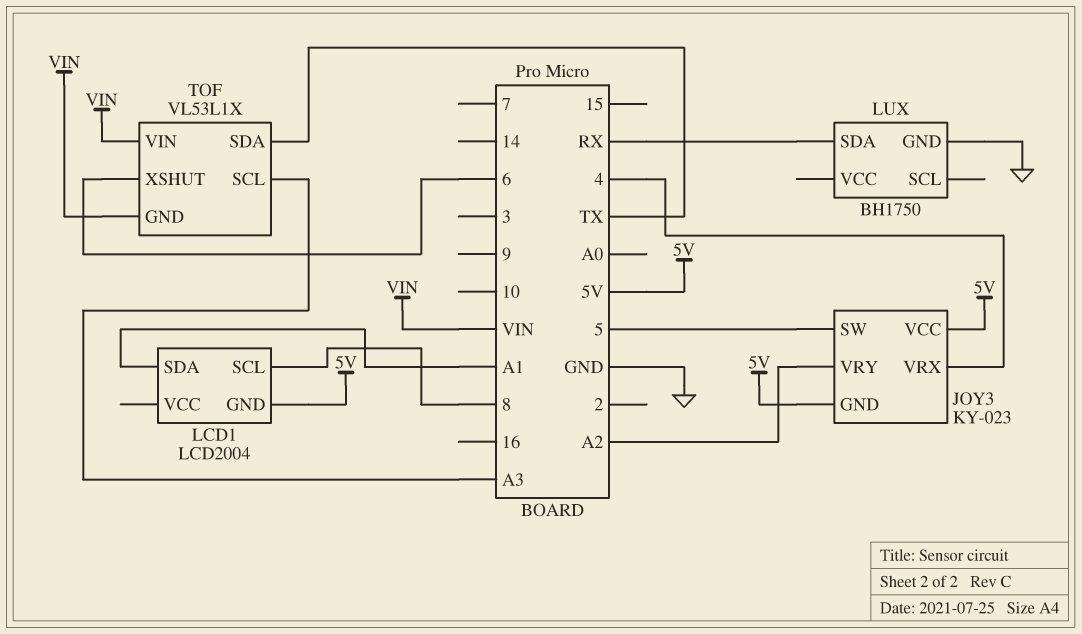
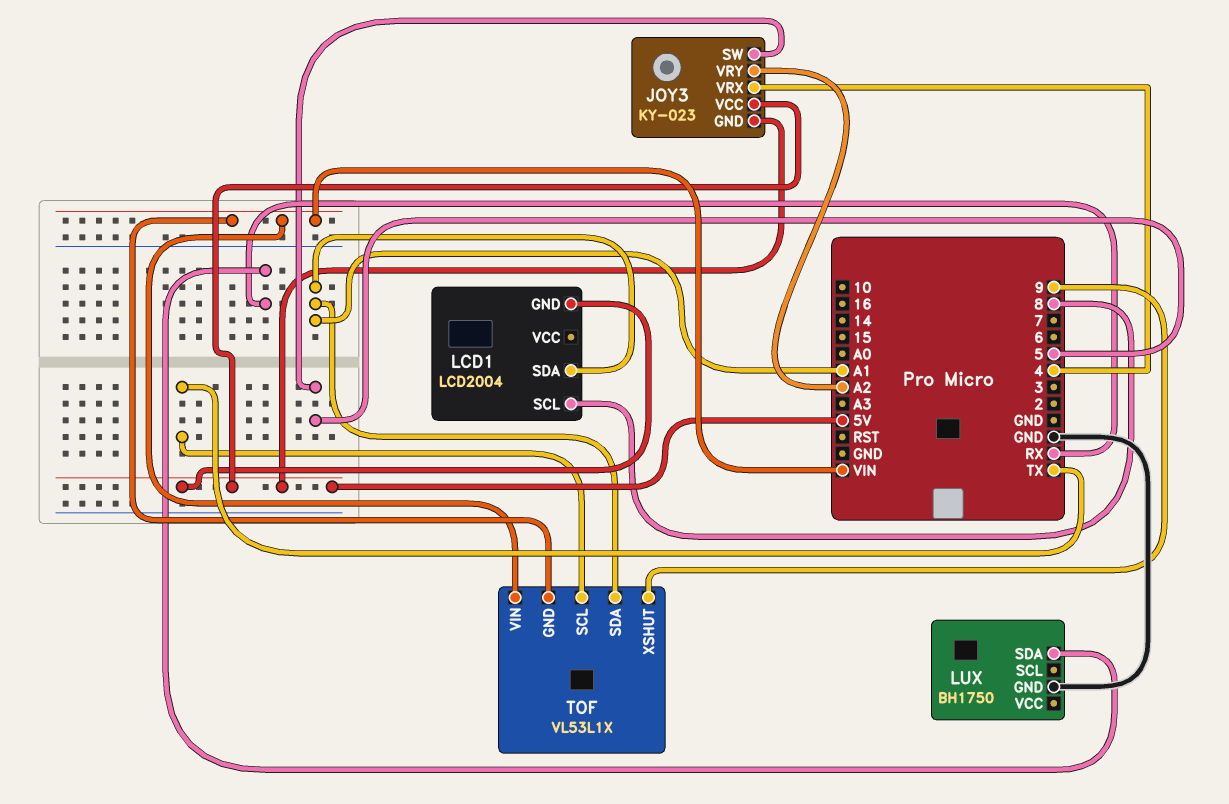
TOF pin SCL: A3 -> TX
TOF pin SDA: TX -> A1
TOF pin XSHUT: 6 -> 9

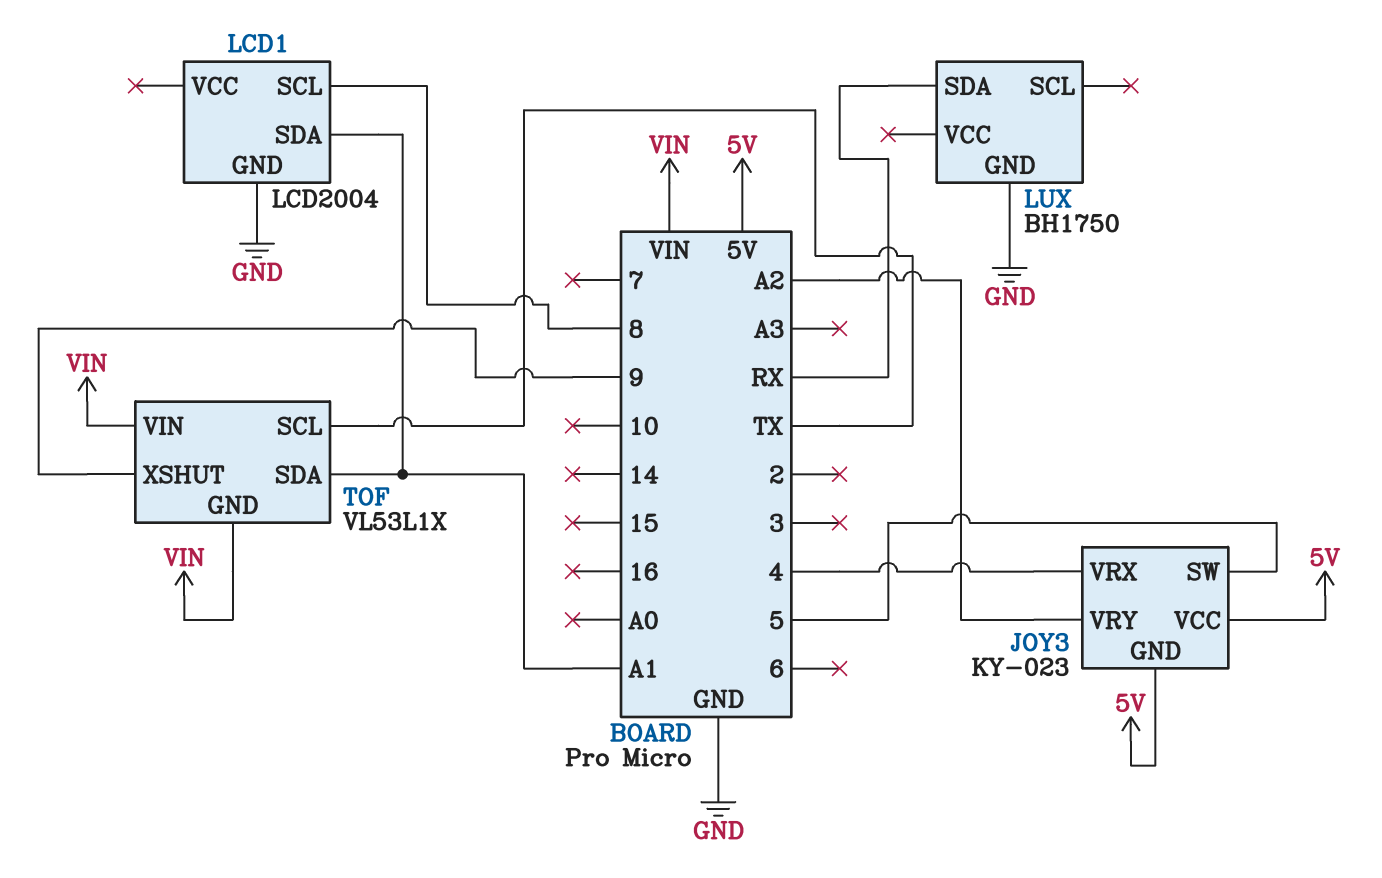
LCD1 pin GND: 5V -> GND

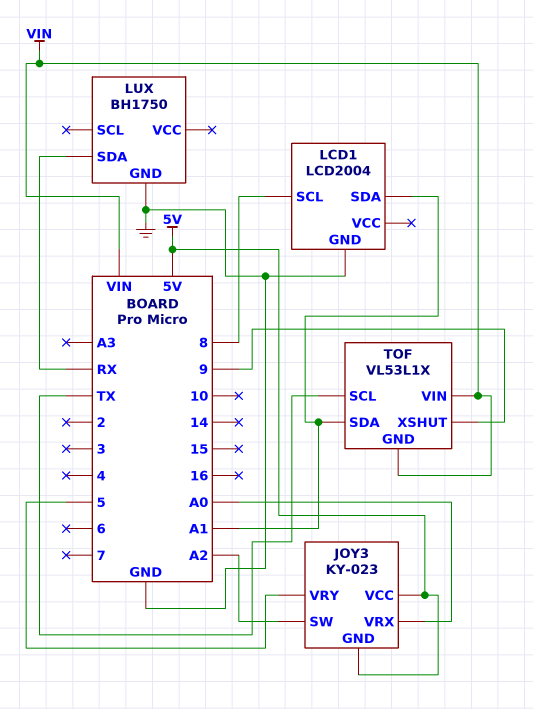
JOY3 pin SW: 5 -> A2
JOY3 pin VRX: 4 -> A0
JOY3 pin VRY: A2 -> 5

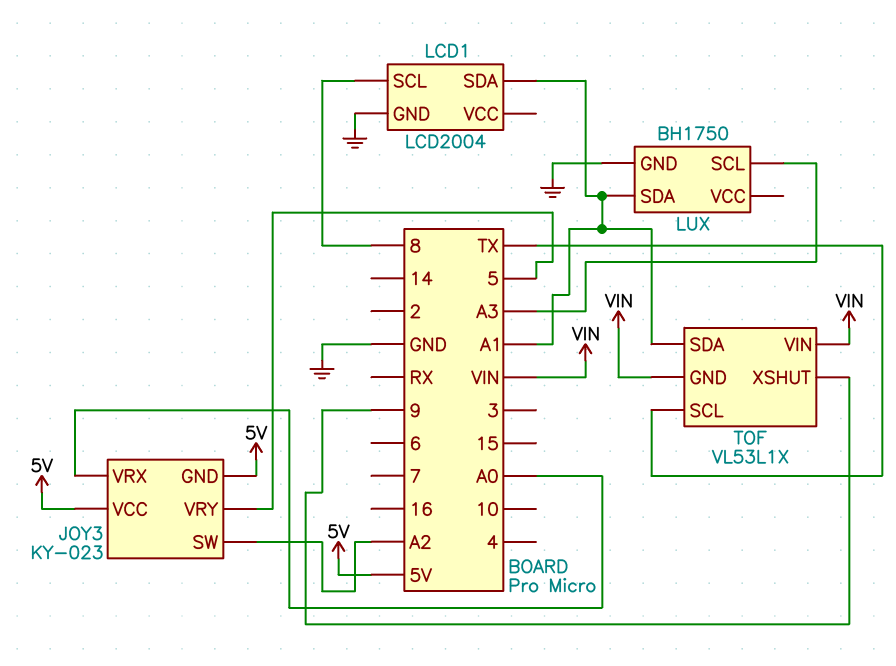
LUX pin SCL: none -> A3
LUX pin SDA: RX -> A1

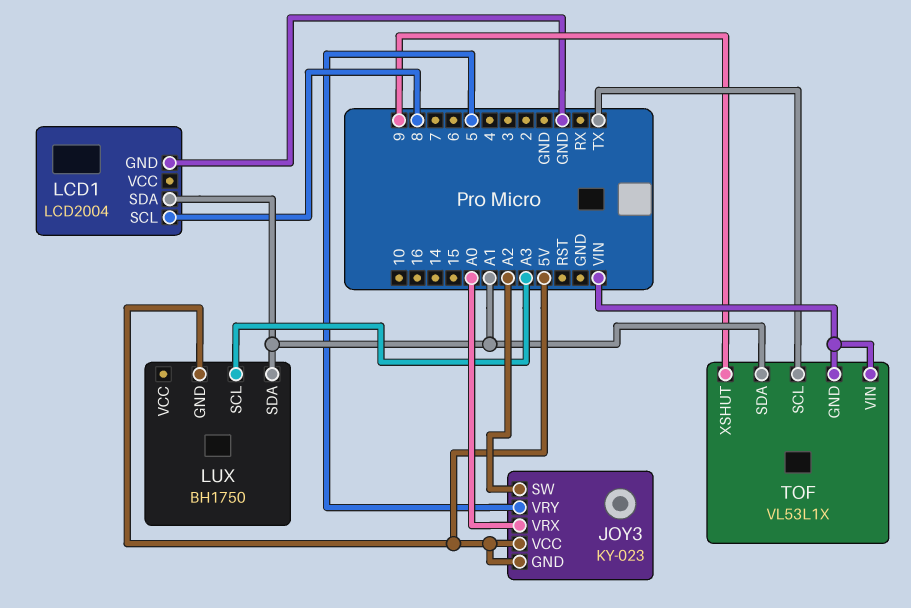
LUX pin GND: GND -> 5V

